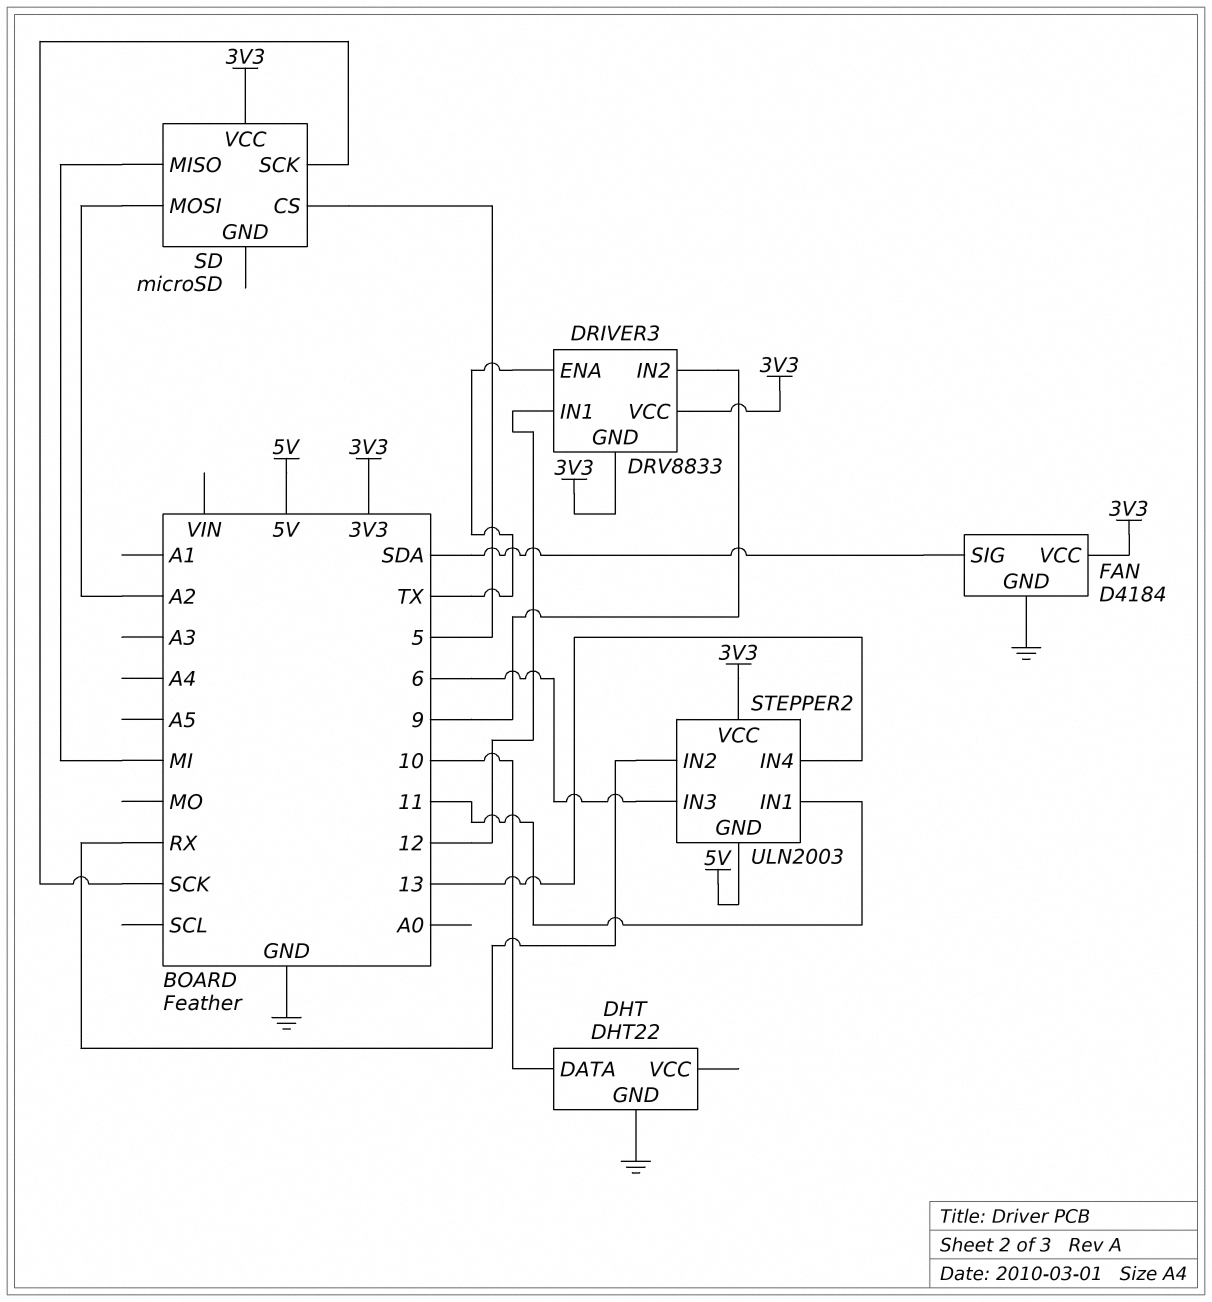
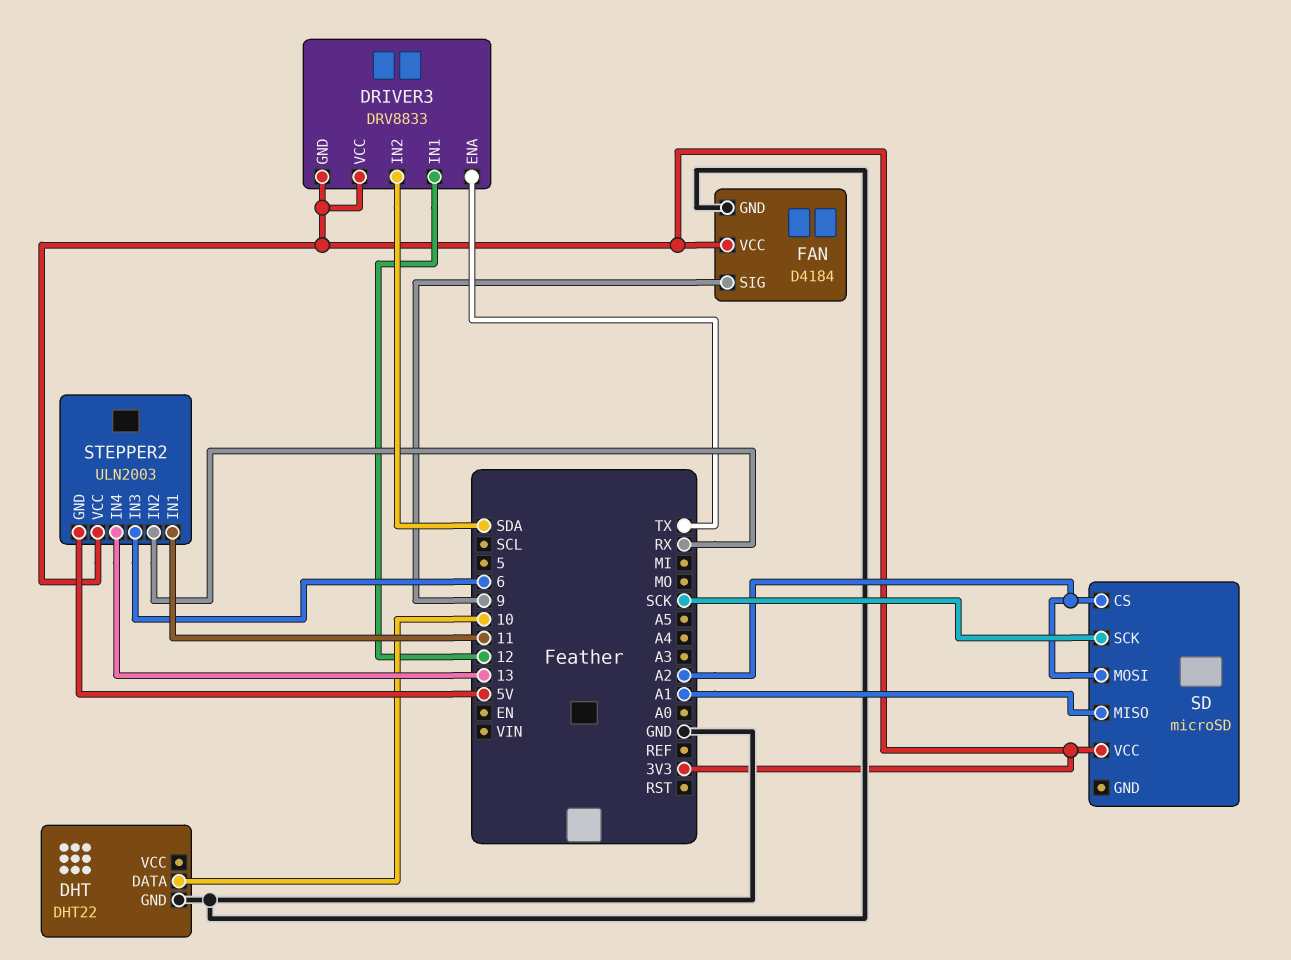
DRIVER3 pin IN2: 9 -> SDA
FAN pin SIG: SDA -> 9
SD pin CS: 5 -> A2
SD pin MISO: MI -> A1

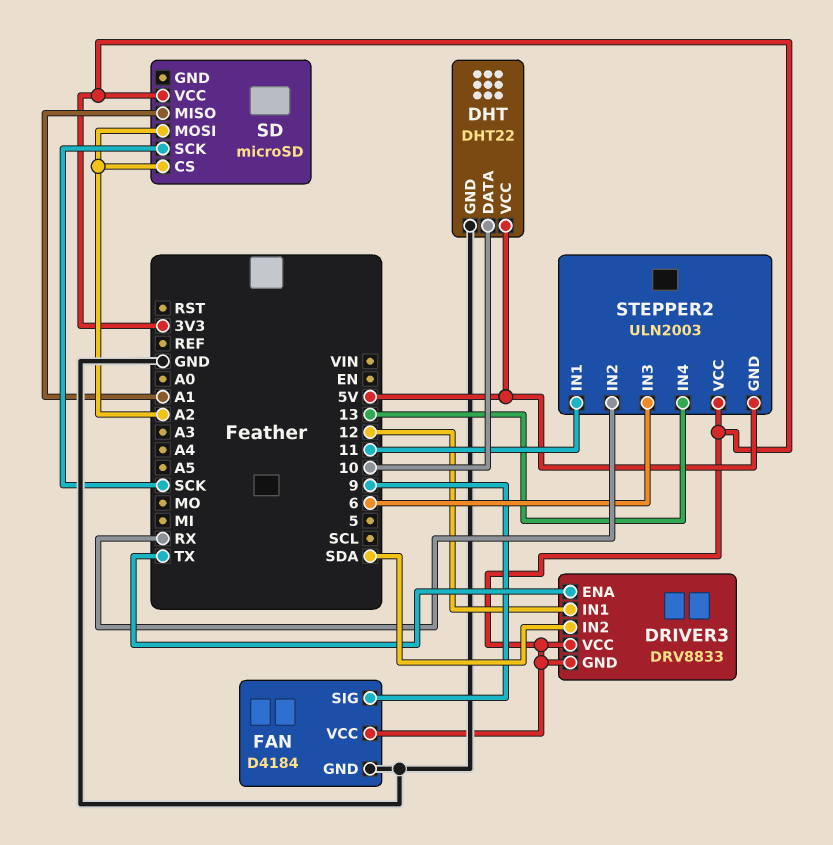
DHT pin VCC: none -> 5V

